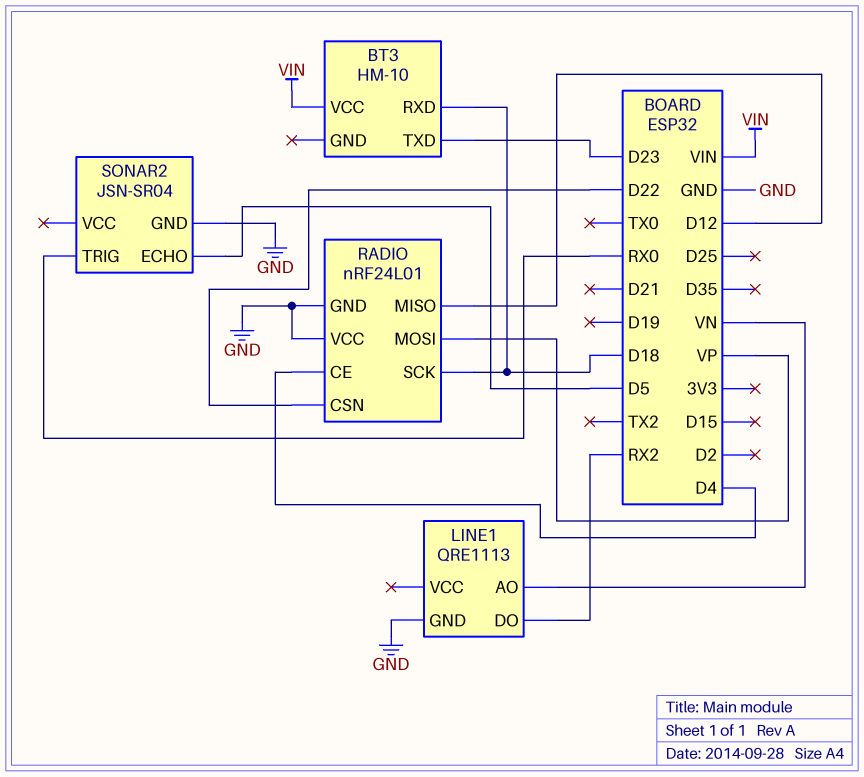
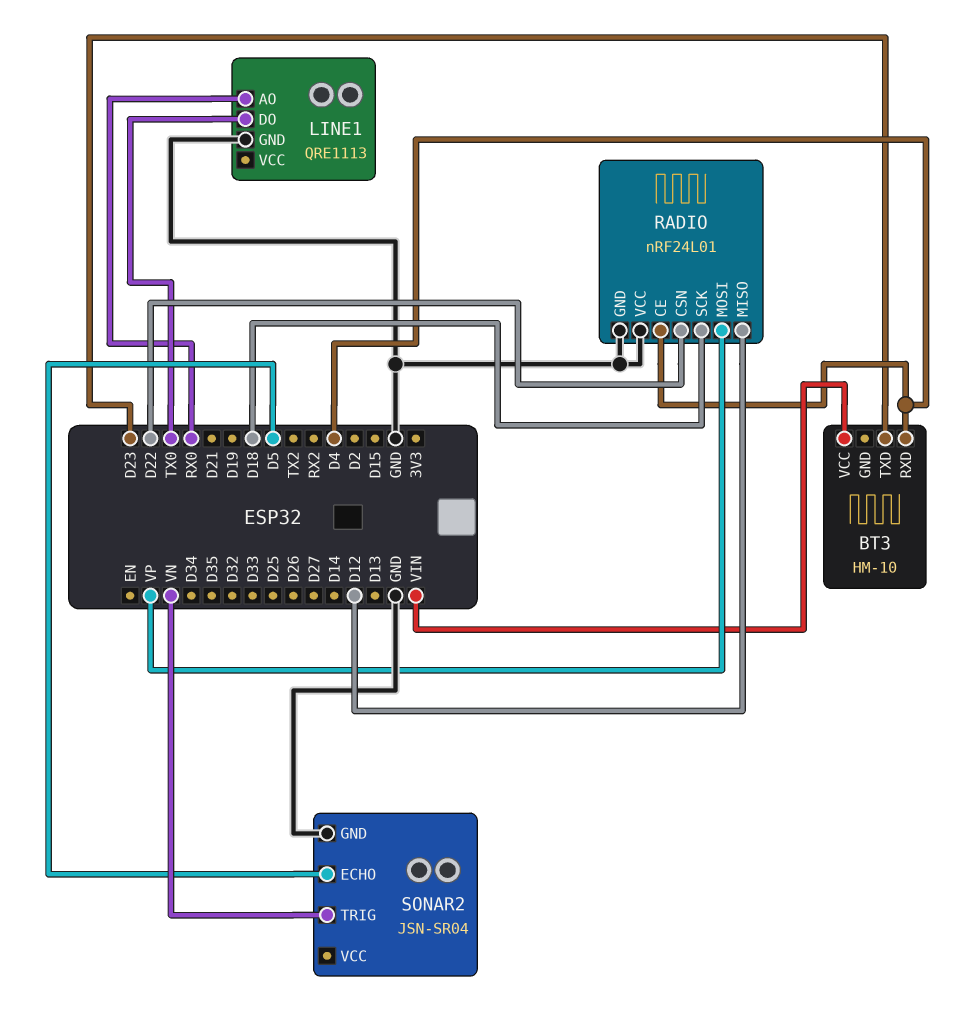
BT3 pin RXD: D18 -> D4
LINE1 pin AO: VN -> RX0
LINE1 pin DO: RX2 -> TX0
SONAR2 pin TRIG: RX0 -> VN

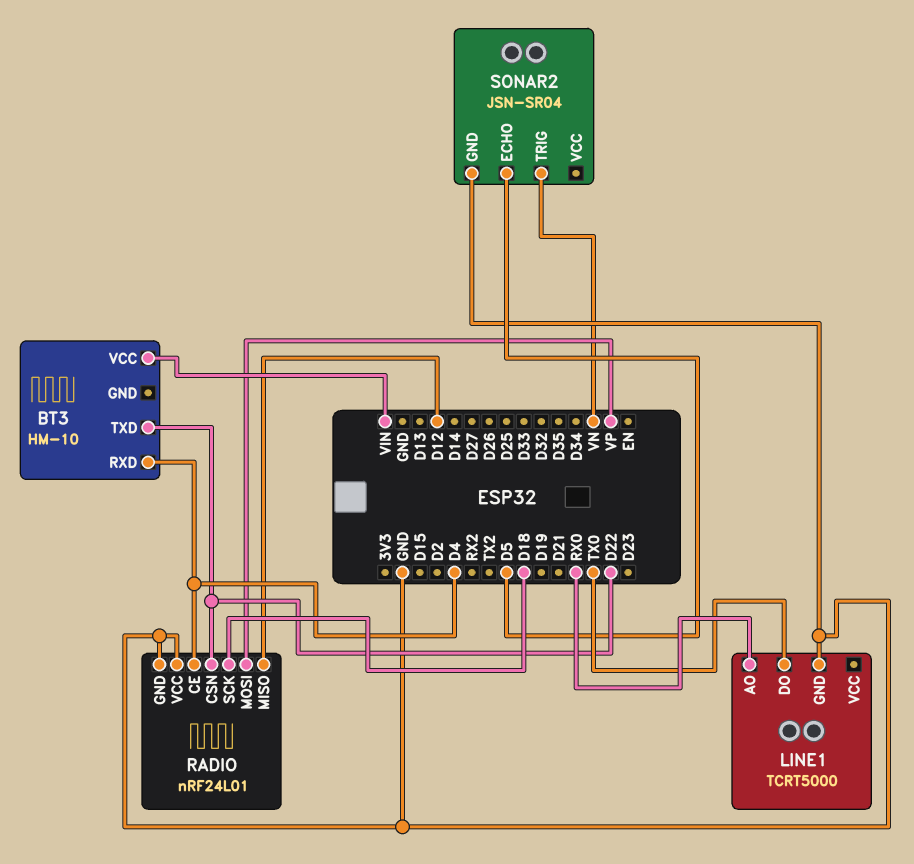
BT3 pin TXD: D23 -> D22
LINE1: QRE1113 -> TCRT5000

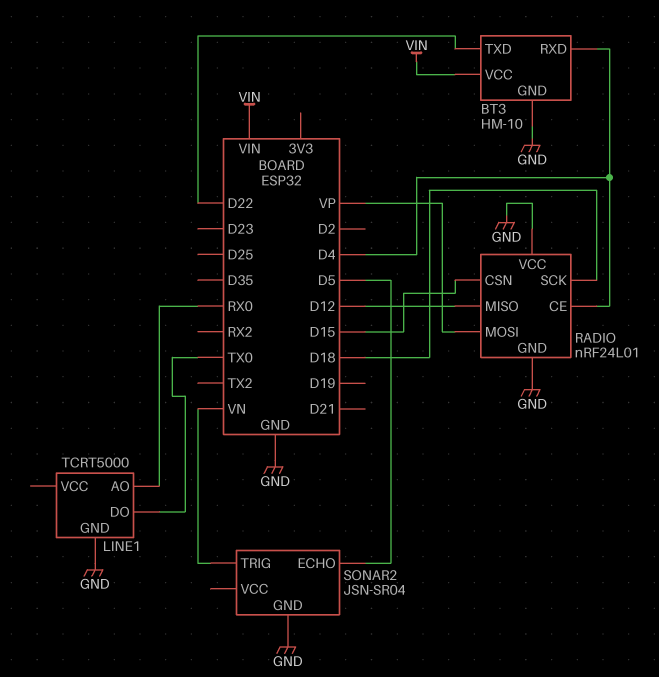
BT3 pin GND: none -> GND
RADIO pin CSN: D22 -> D15

